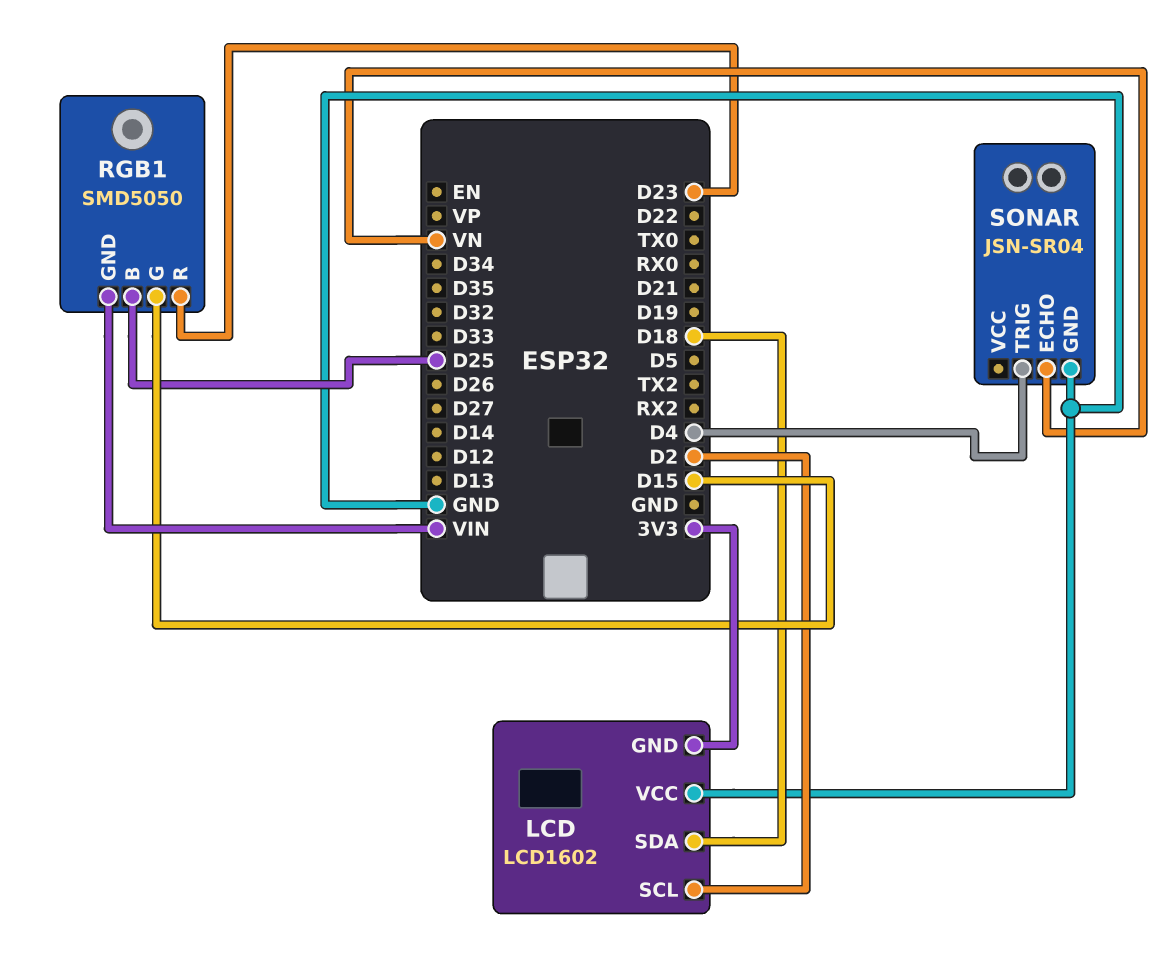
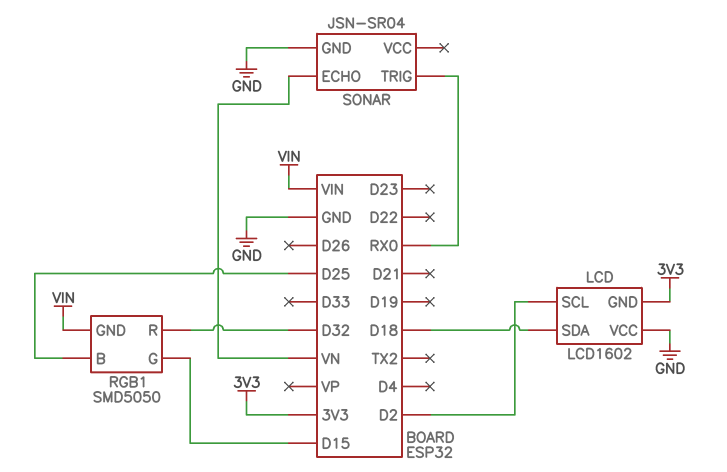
RGB1 pin R: D23 -> D32
SONAR pin TRIG: D4 -> RX0

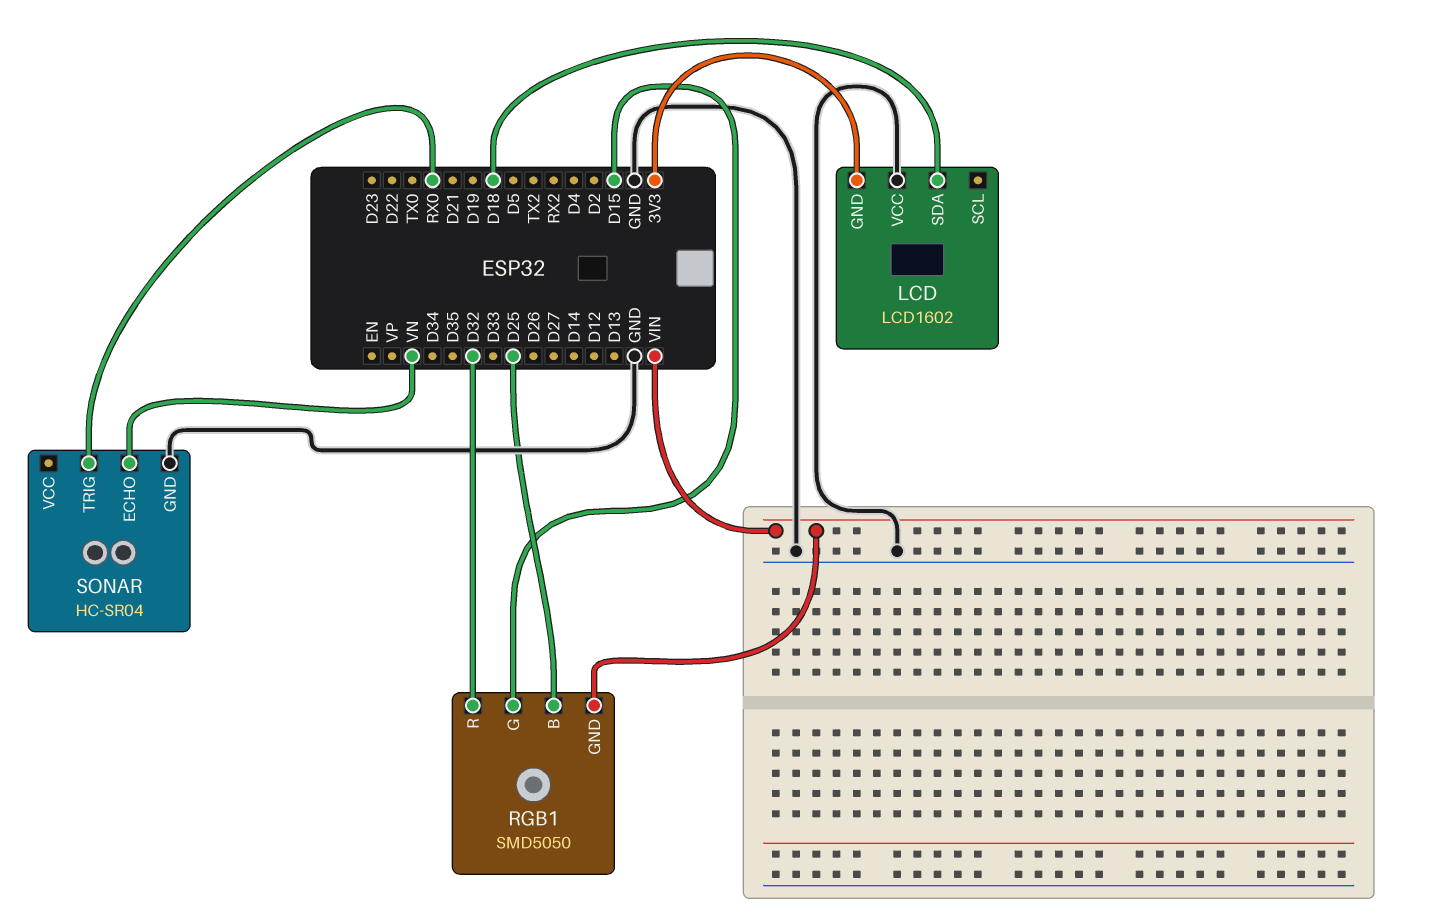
LCD pin SCL: D2 -> none
SONAR: JSN-SR04 -> HC-SR04

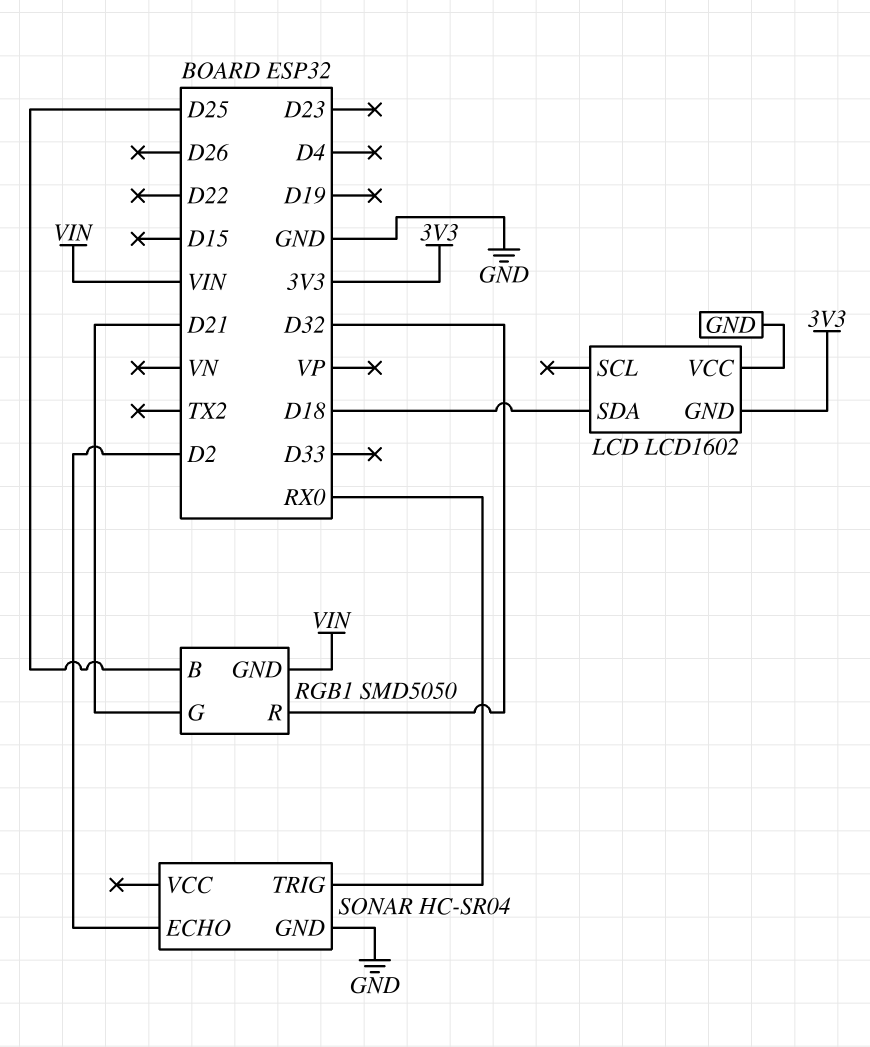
RGB1 pin G: D15 -> D21
SONAR pin ECHO: VN -> D2

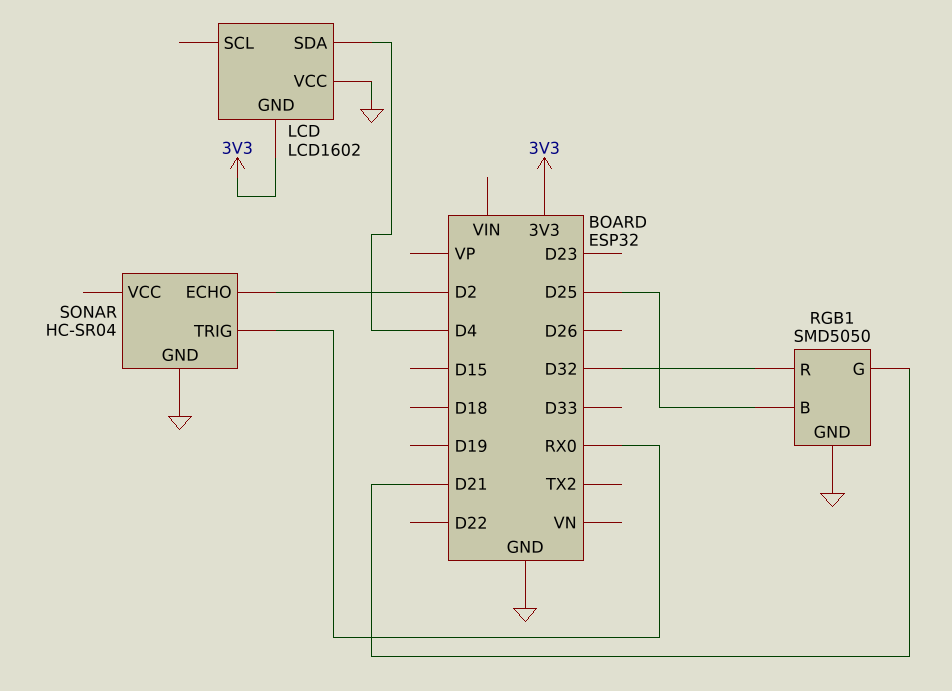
LCD pin SDA: D18 -> D4
RGB1 pin GND: VIN -> GND

